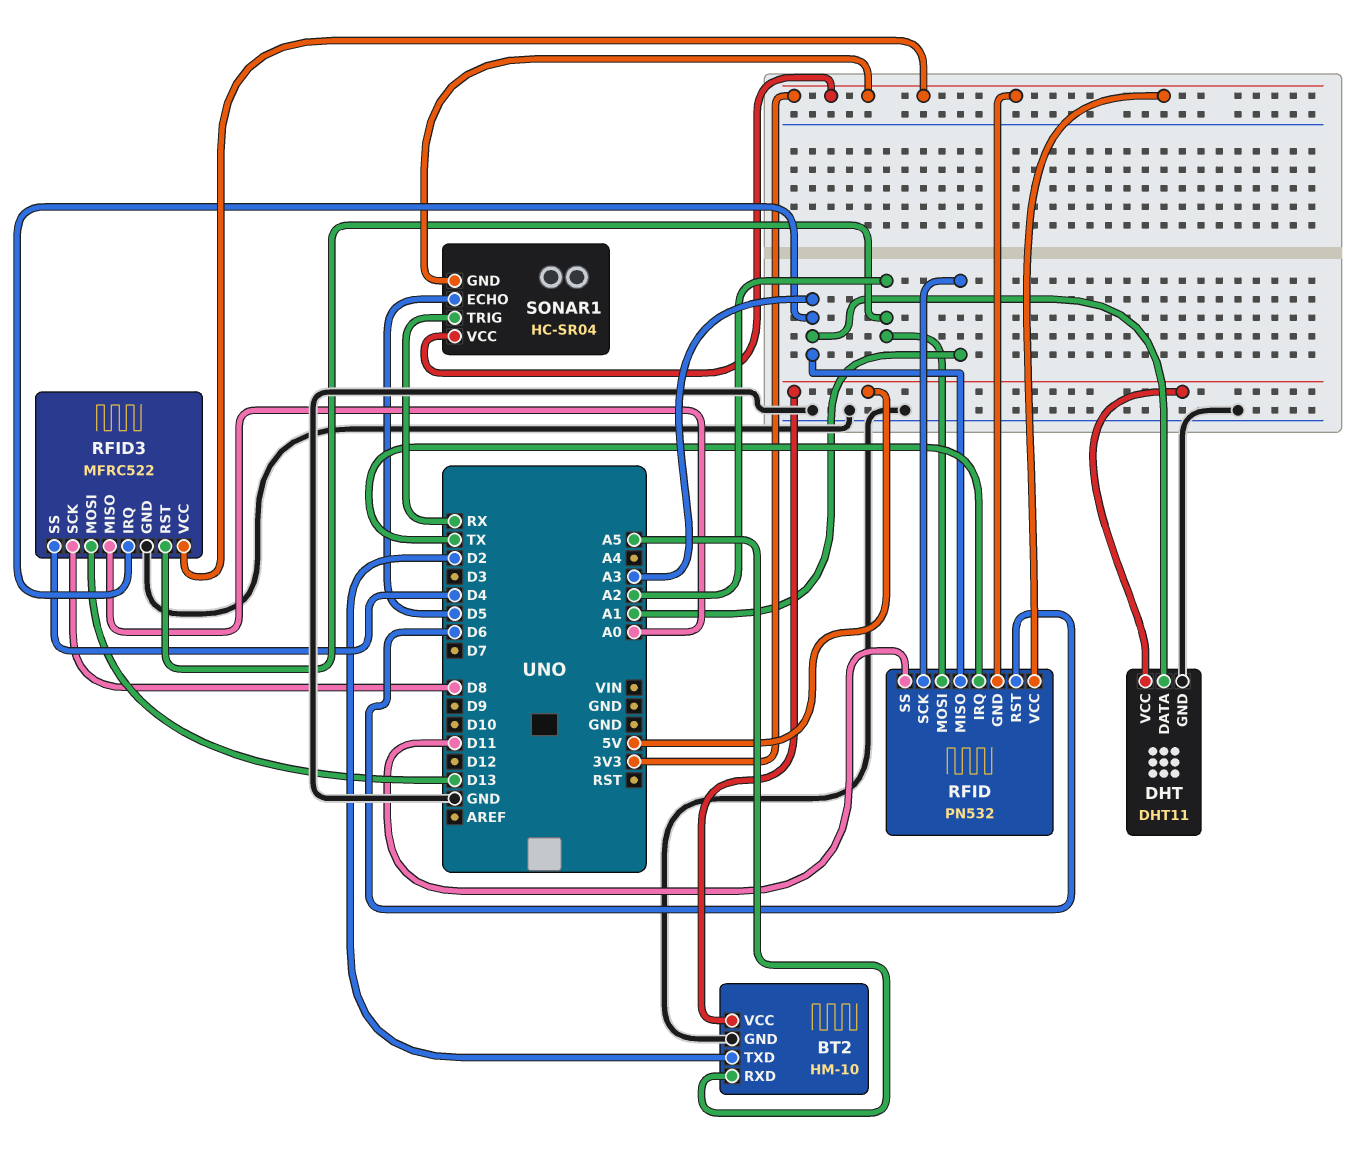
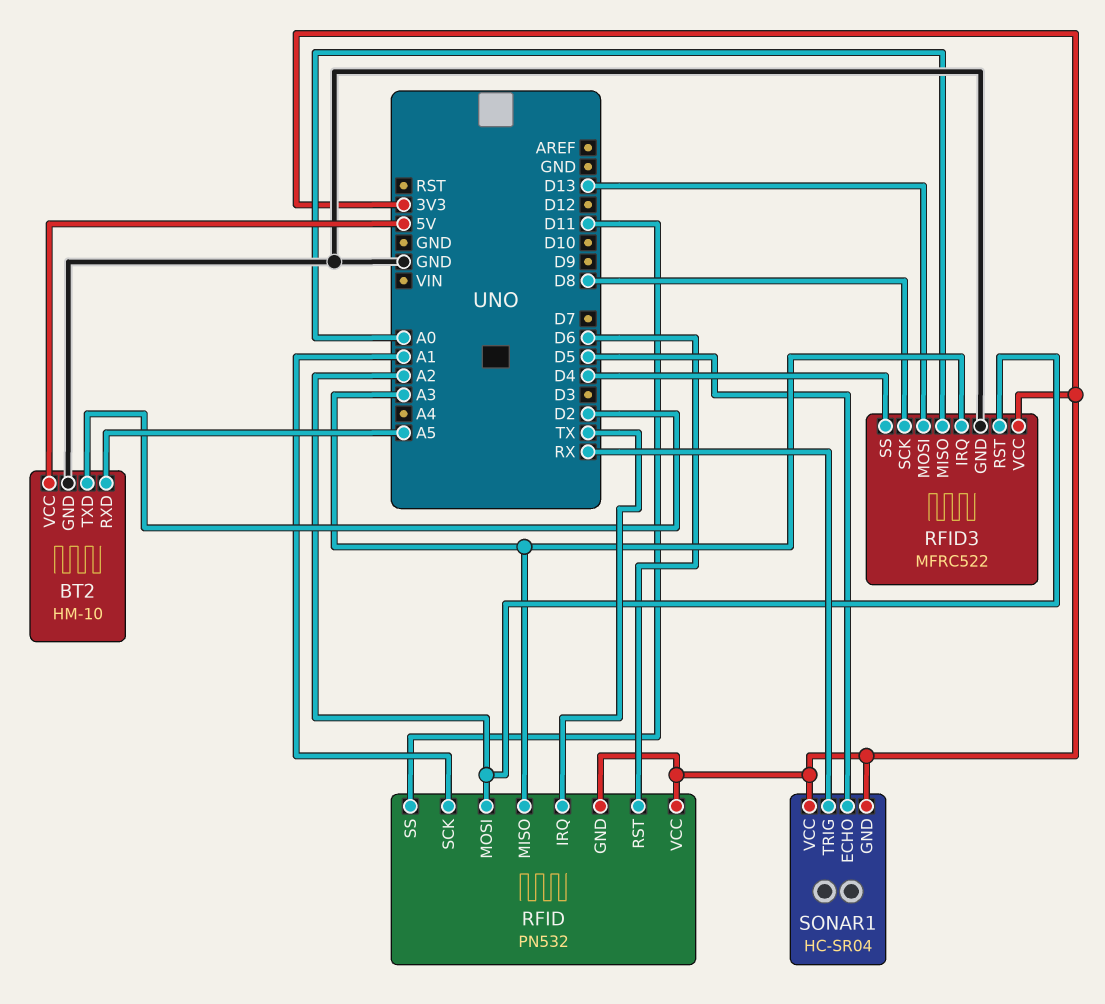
DHT: DHT11 -> none
DHT pin DATA: A3 -> none
DHT pin GND: GND -> none
DHT pin VCC: 5V -> none

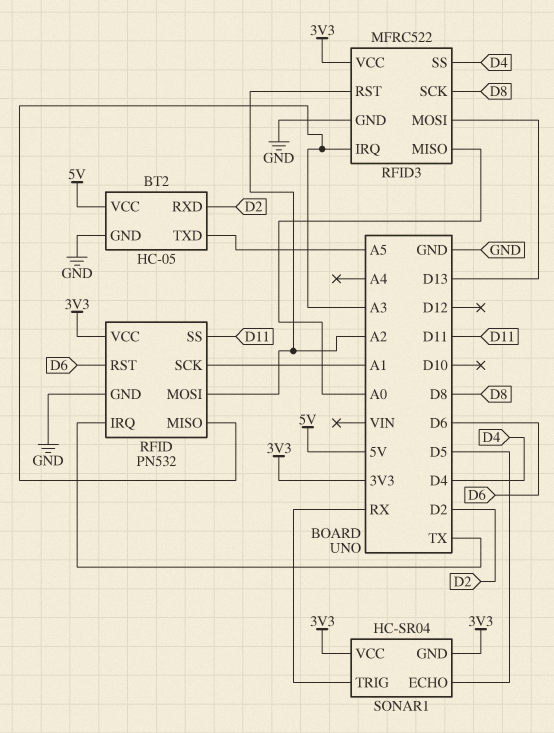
BT2: HM-10 -> HC-05
BT2 pin RXD: A5 -> D2
BT2 pin TXD: D2 -> A5
RFID pin GND: 3V3 -> GND

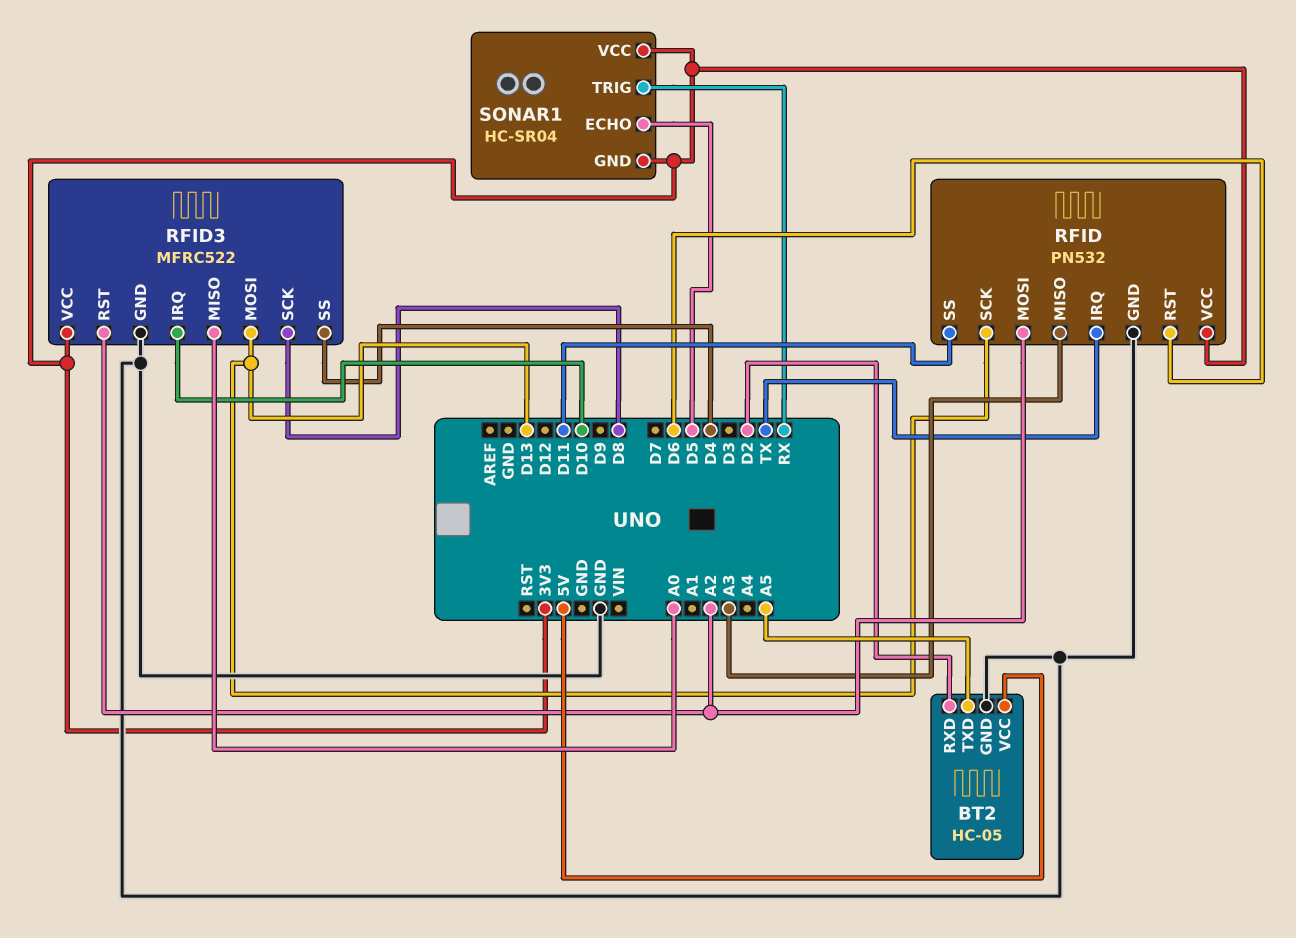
RFID pin SCK: A1 -> D13
RFID3 pin IRQ: A3 -> D10

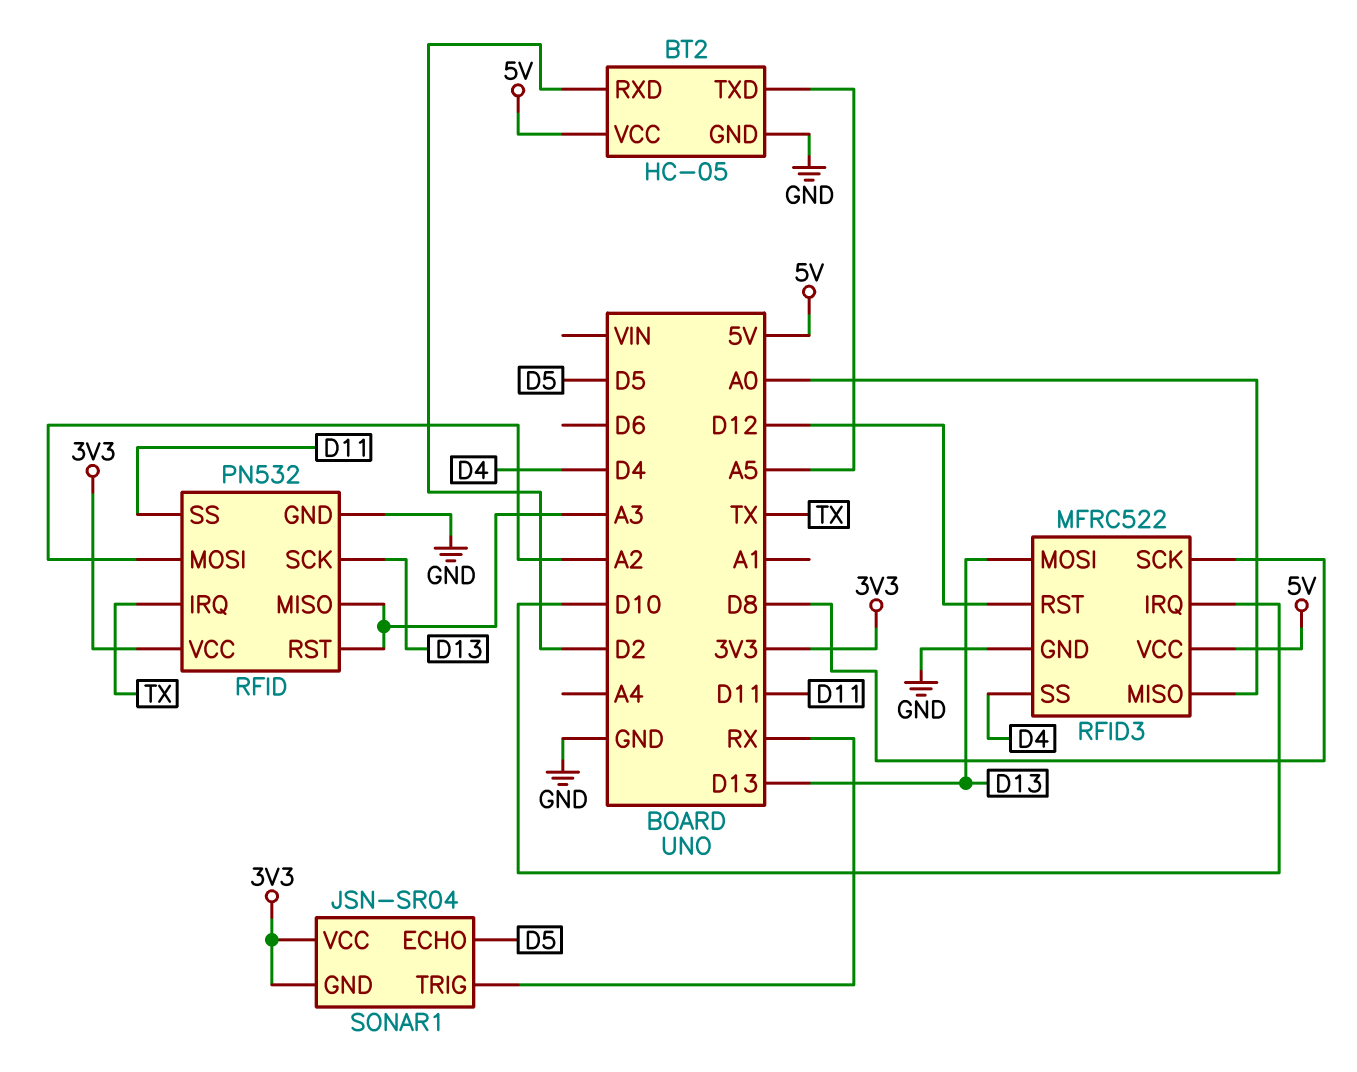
RFID pin RST: D6 -> A3
RFID3 pin RST: A2 -> D12
RFID3 pin VCC: 3V3 -> 5V
SONAR1: HC-SR04 -> JSN-SR04

